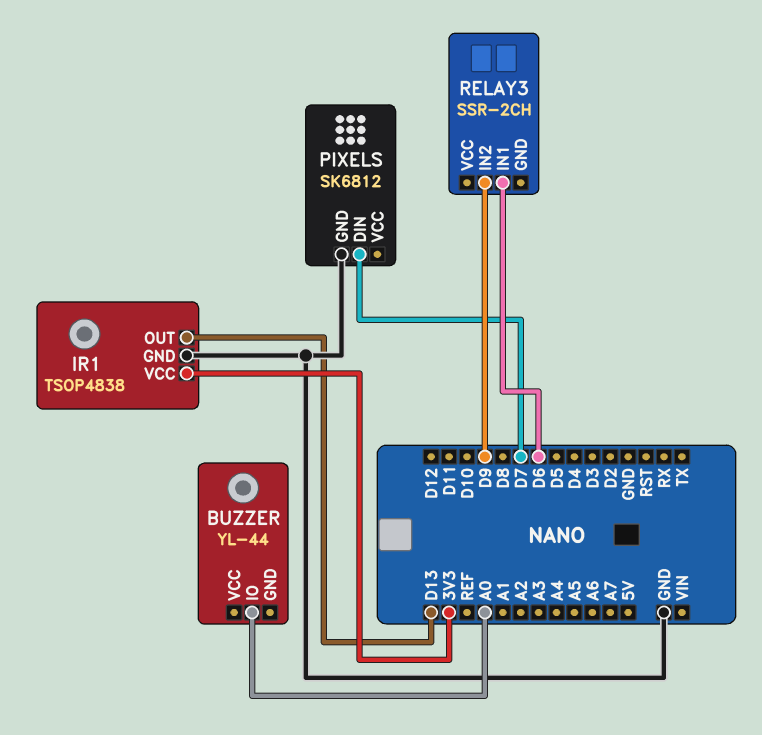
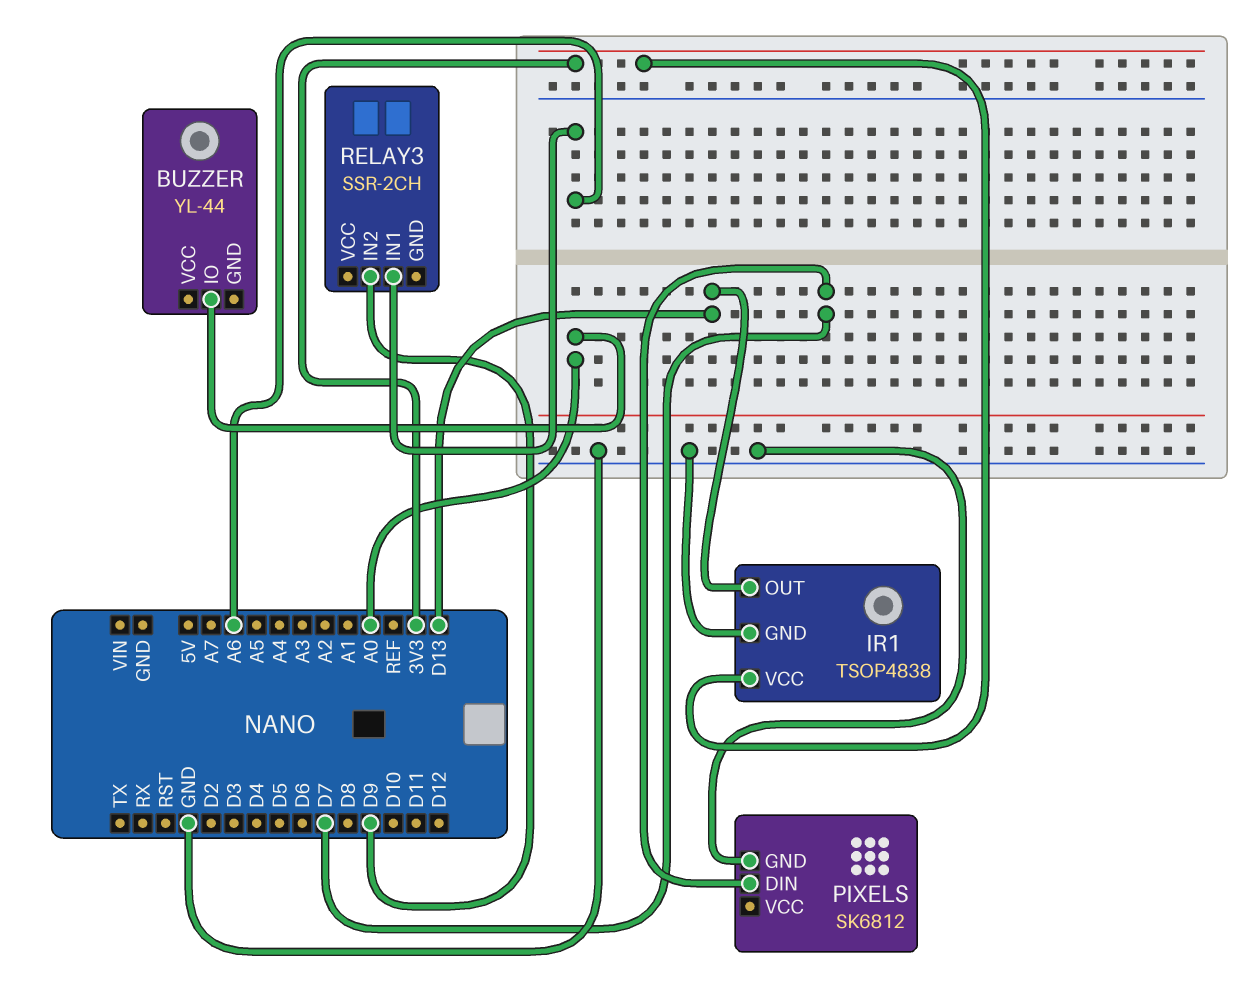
RELAY3 pin IN1: D6 -> A6

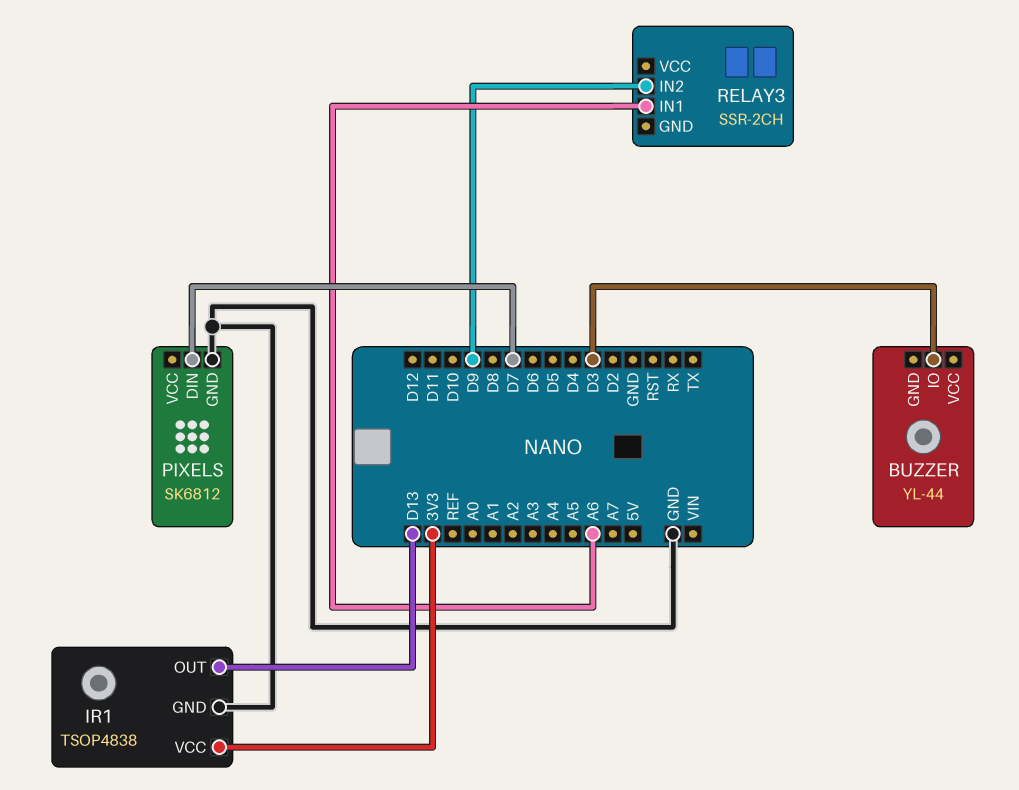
BUZZER pin IO: A0 -> D3

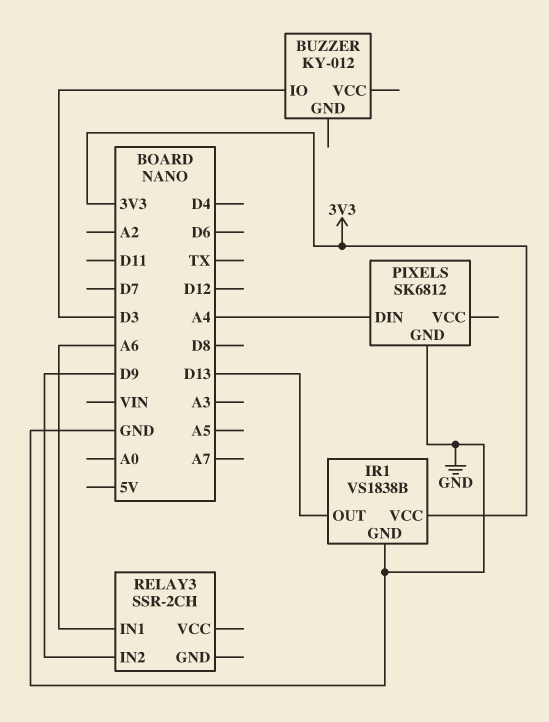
BUZZER: YL-44 -> KY-012
IR1: TSOP4838 -> VS1838B
PIXELS pin DIN: D7 -> A4

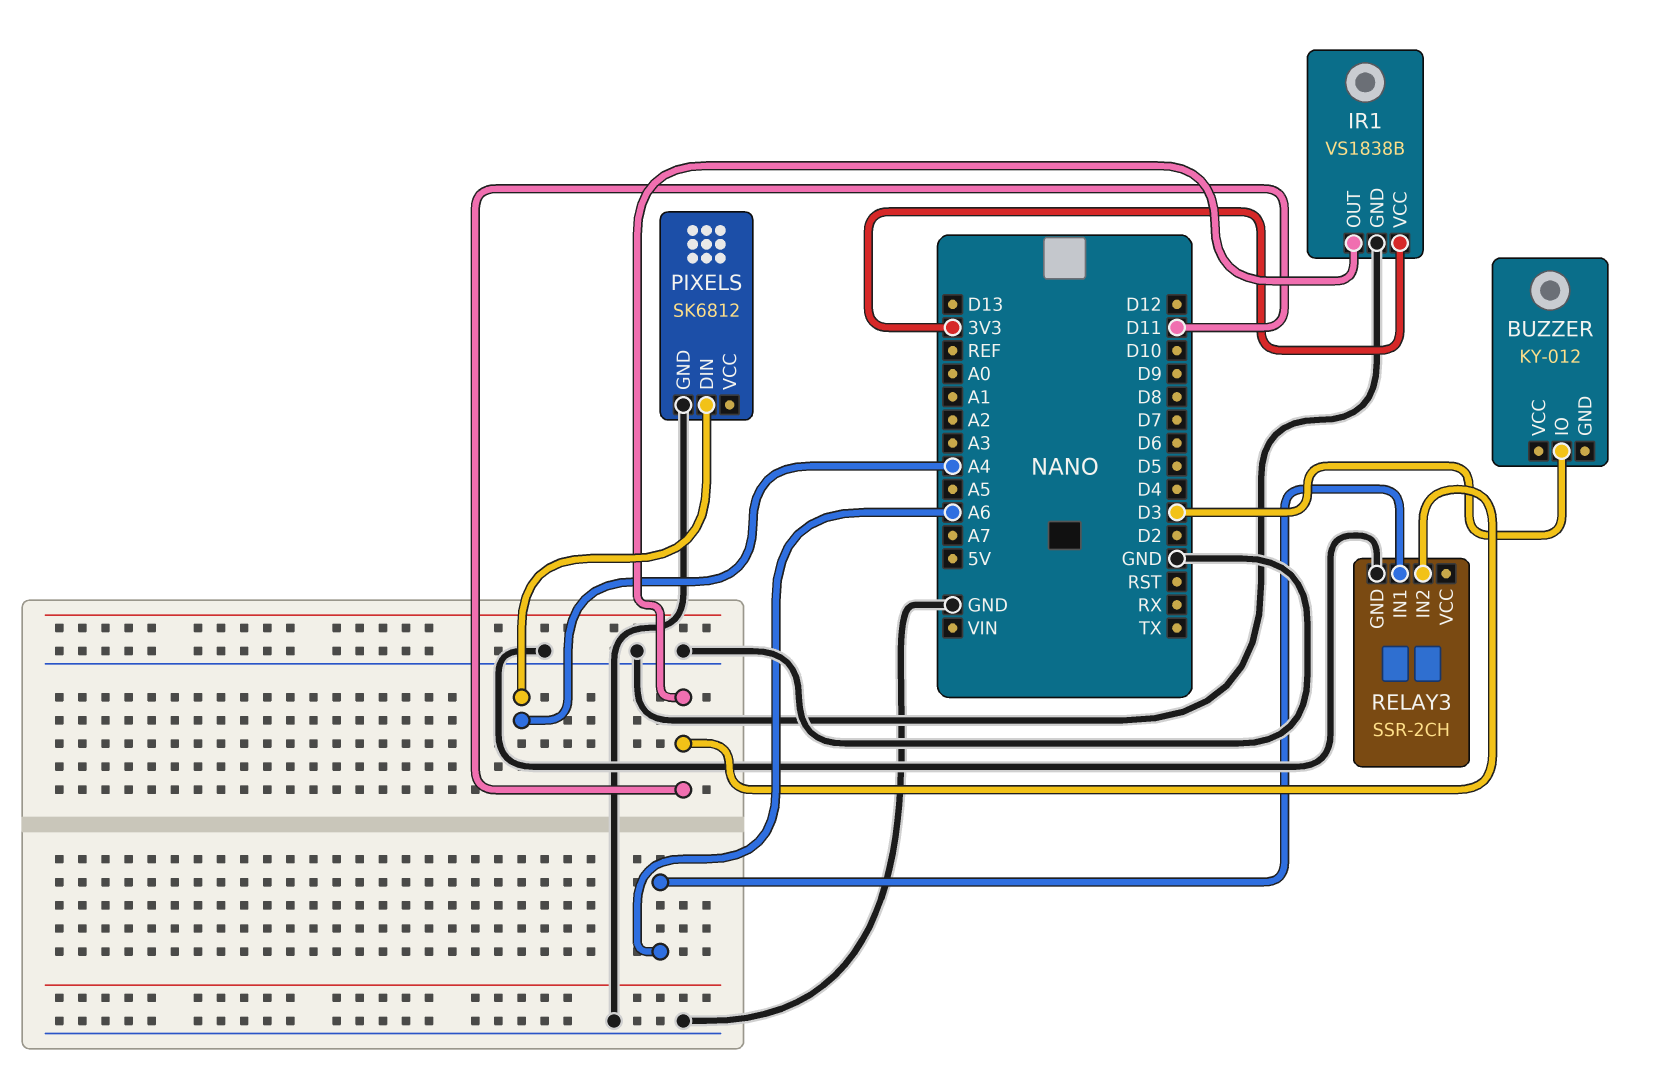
IR1 pin OUT: D13 -> D11
RELAY3 pin GND: none -> GND
RELAY3 pin IN2: D9 -> D11

